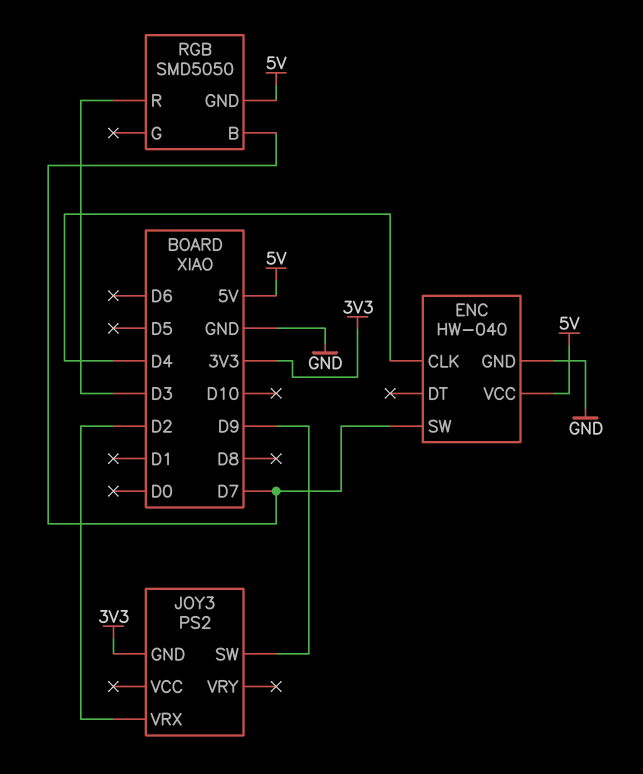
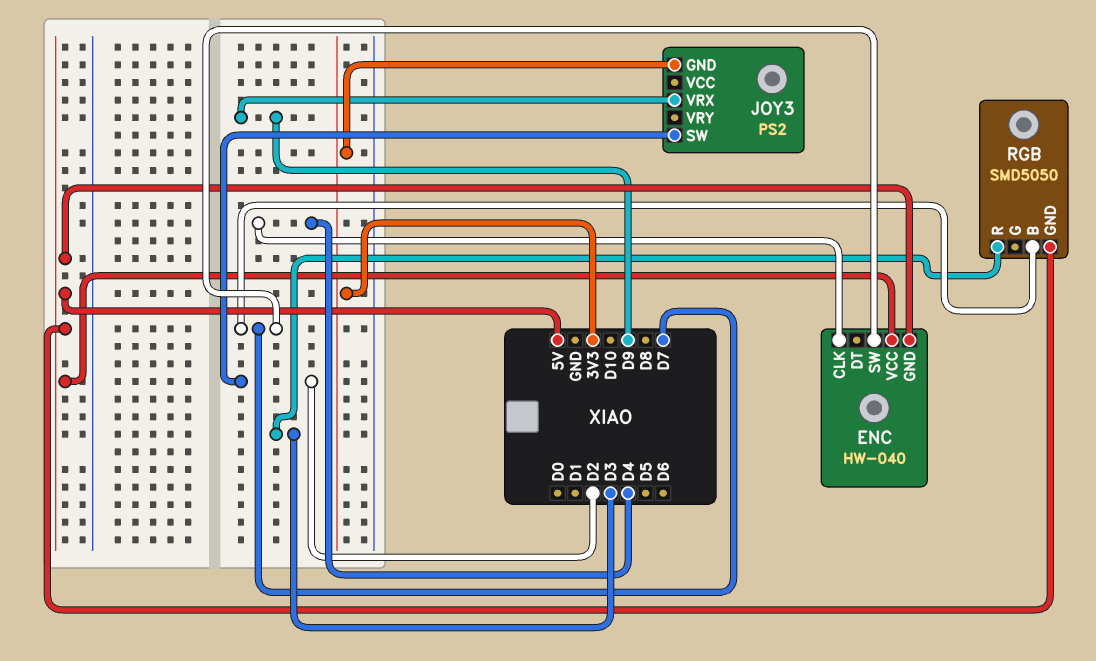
ENC pin GND: GND -> 5V
JOY3 pin SW: D9 -> D2
JOY3 pin VRX: D2 -> D9

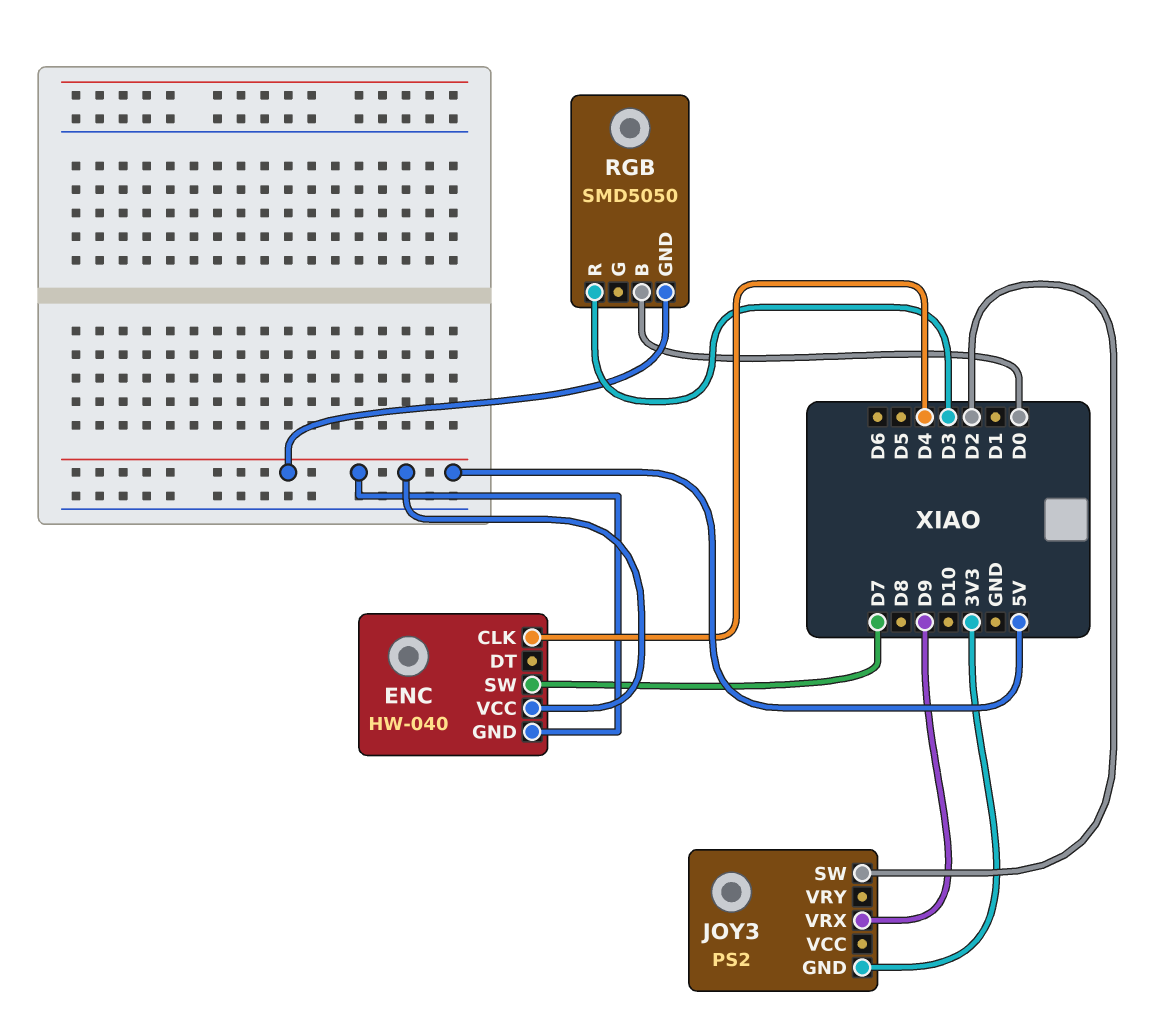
RGB pin B: D7 -> D0

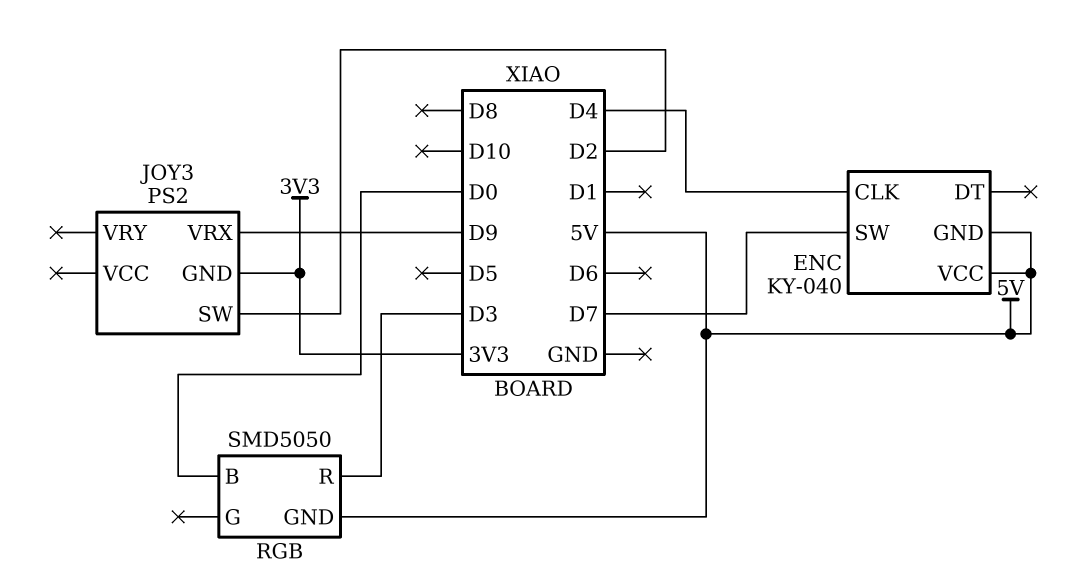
ENC: HW-040 -> KY-040

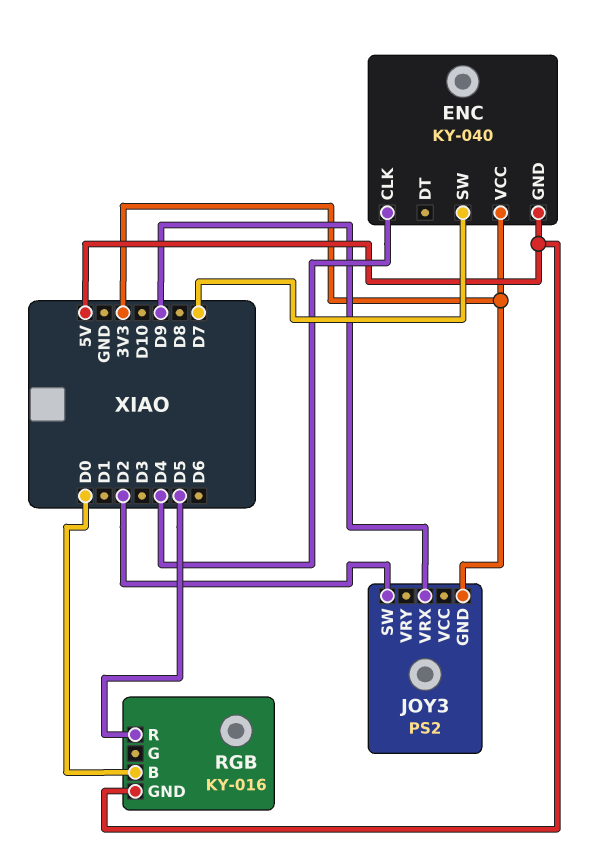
ENC pin VCC: 5V -> 3V3
RGB: SMD5050 -> KY-016
RGB pin R: D3 -> D5

